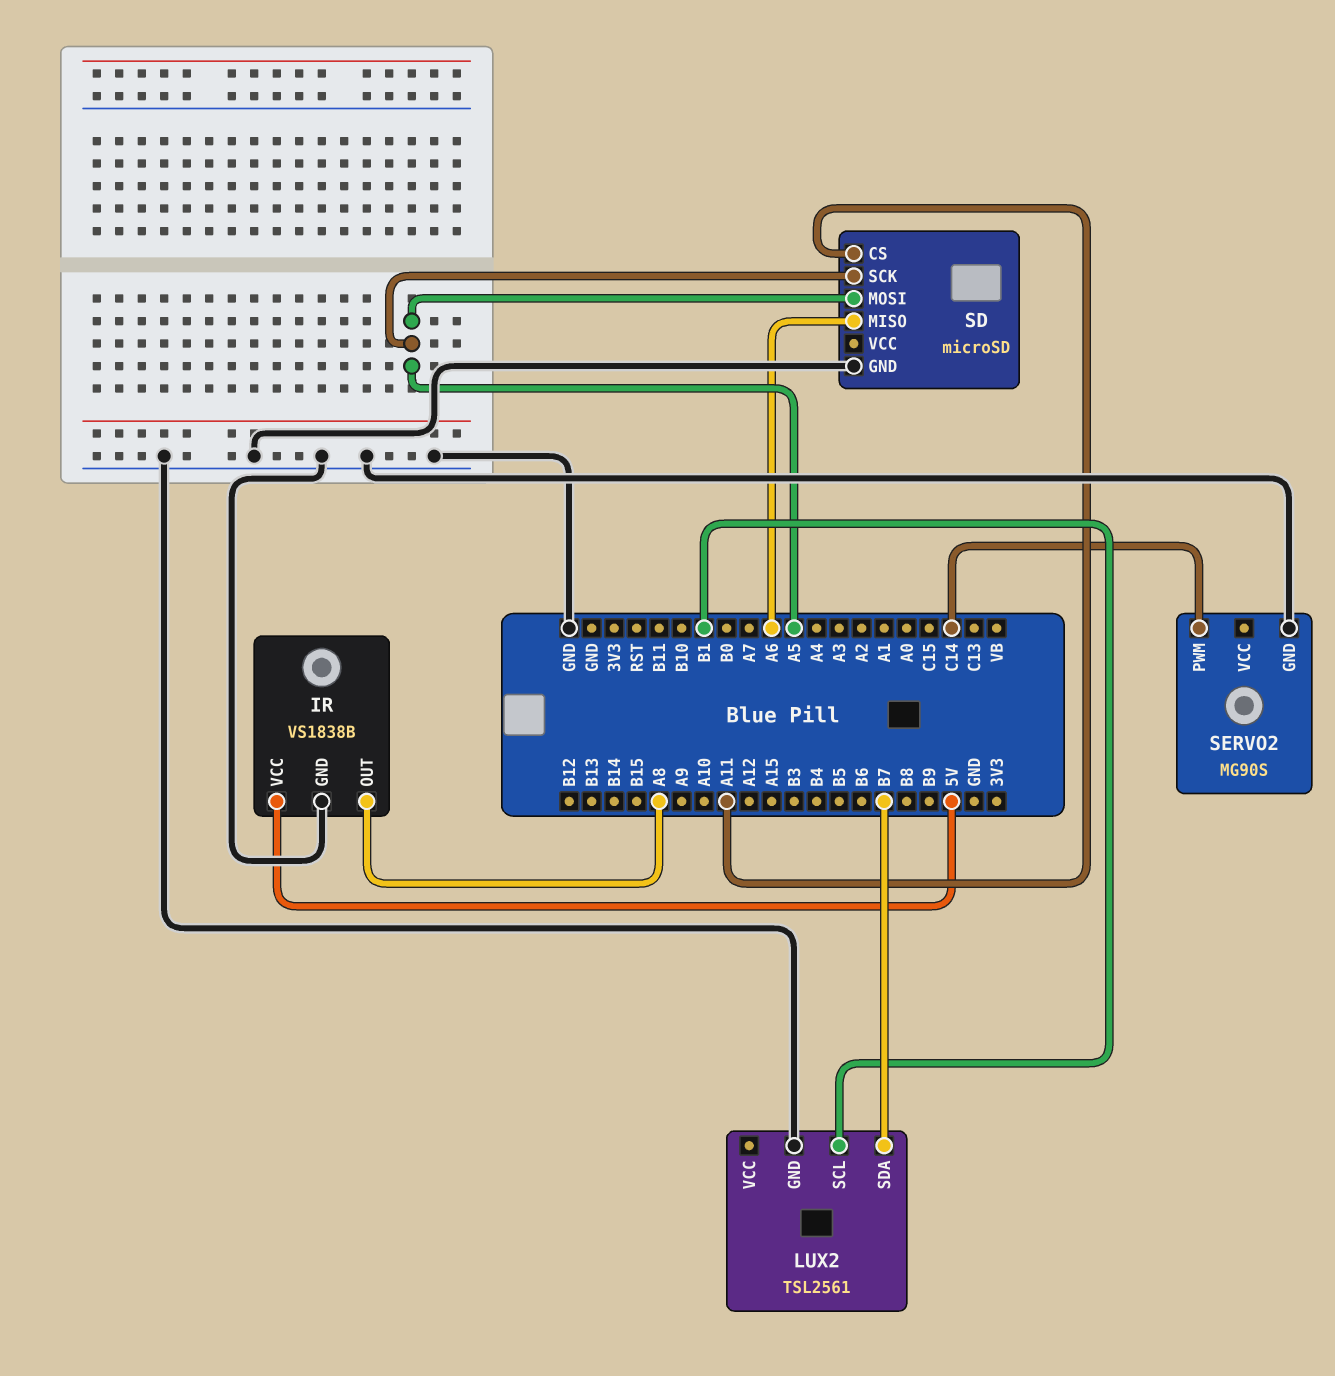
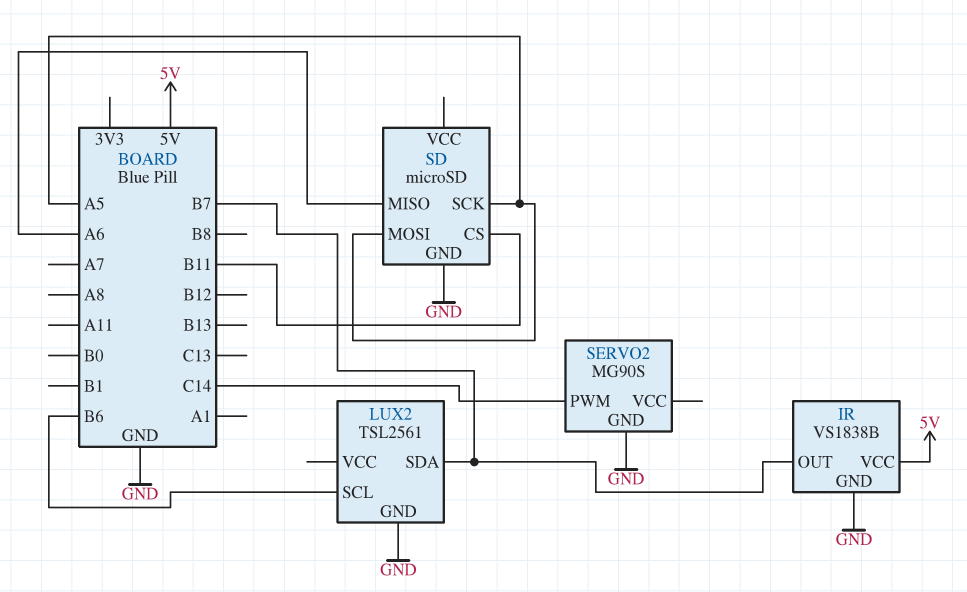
IR pin OUT: A8 -> B7
LUX2 pin SCL: B1 -> B6
SD pin CS: A11 -> B11

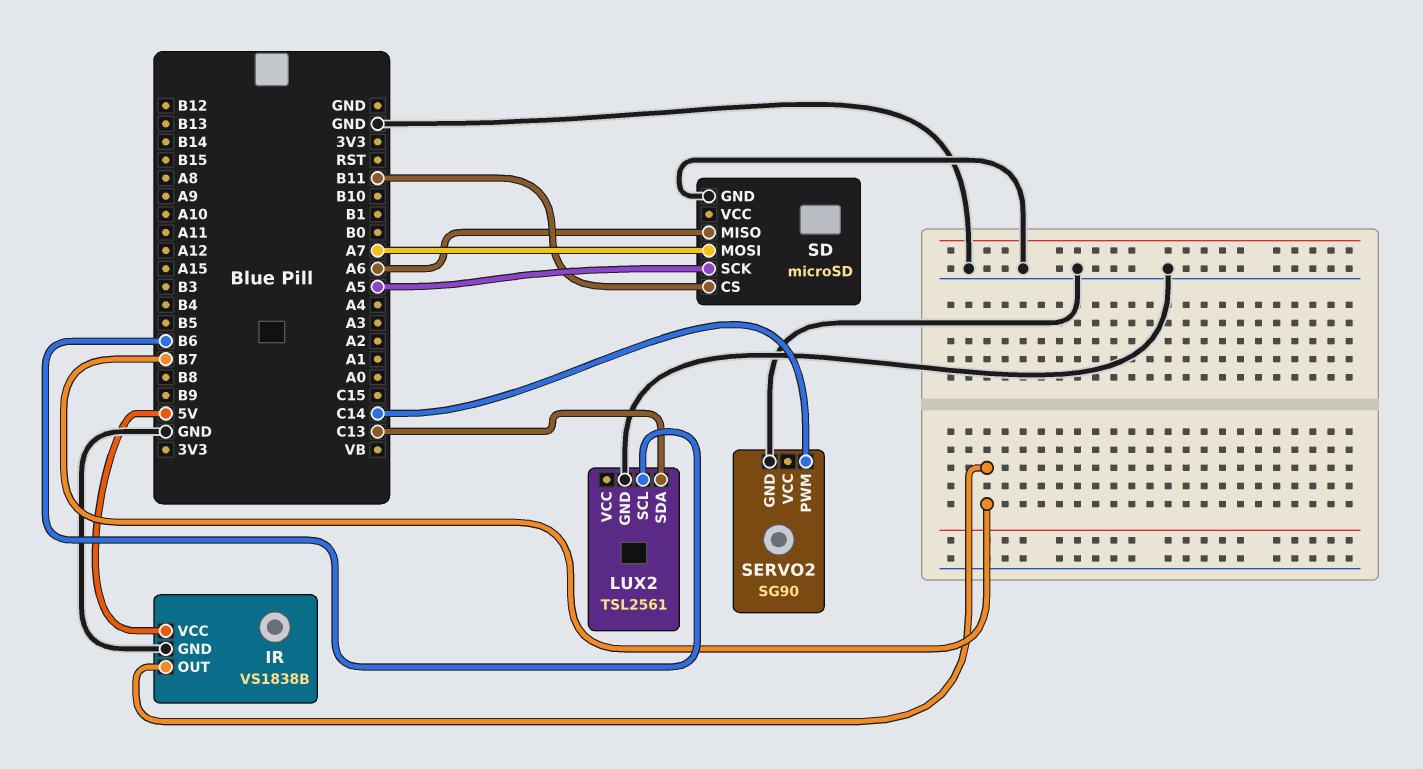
LUX2 pin SDA: B7 -> C13
SD pin MOSI: A5 -> A7
SERVO2: MG90S -> SG90

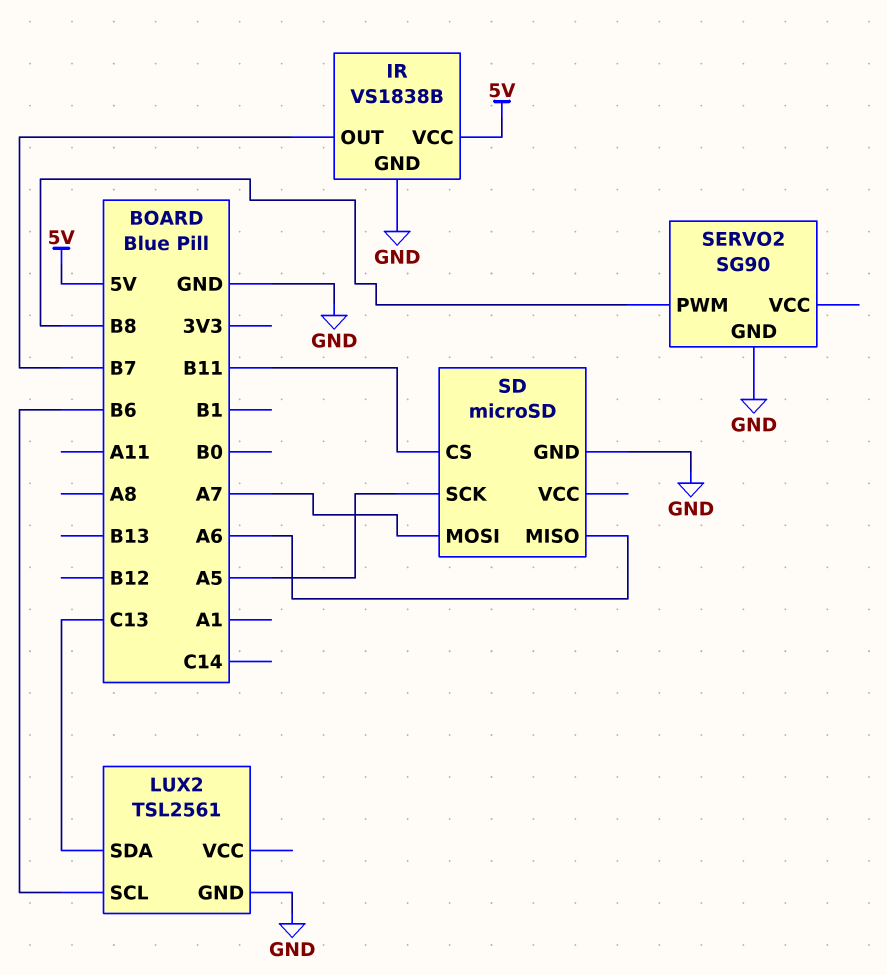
SERVO2 pin PWM: C14 -> B8

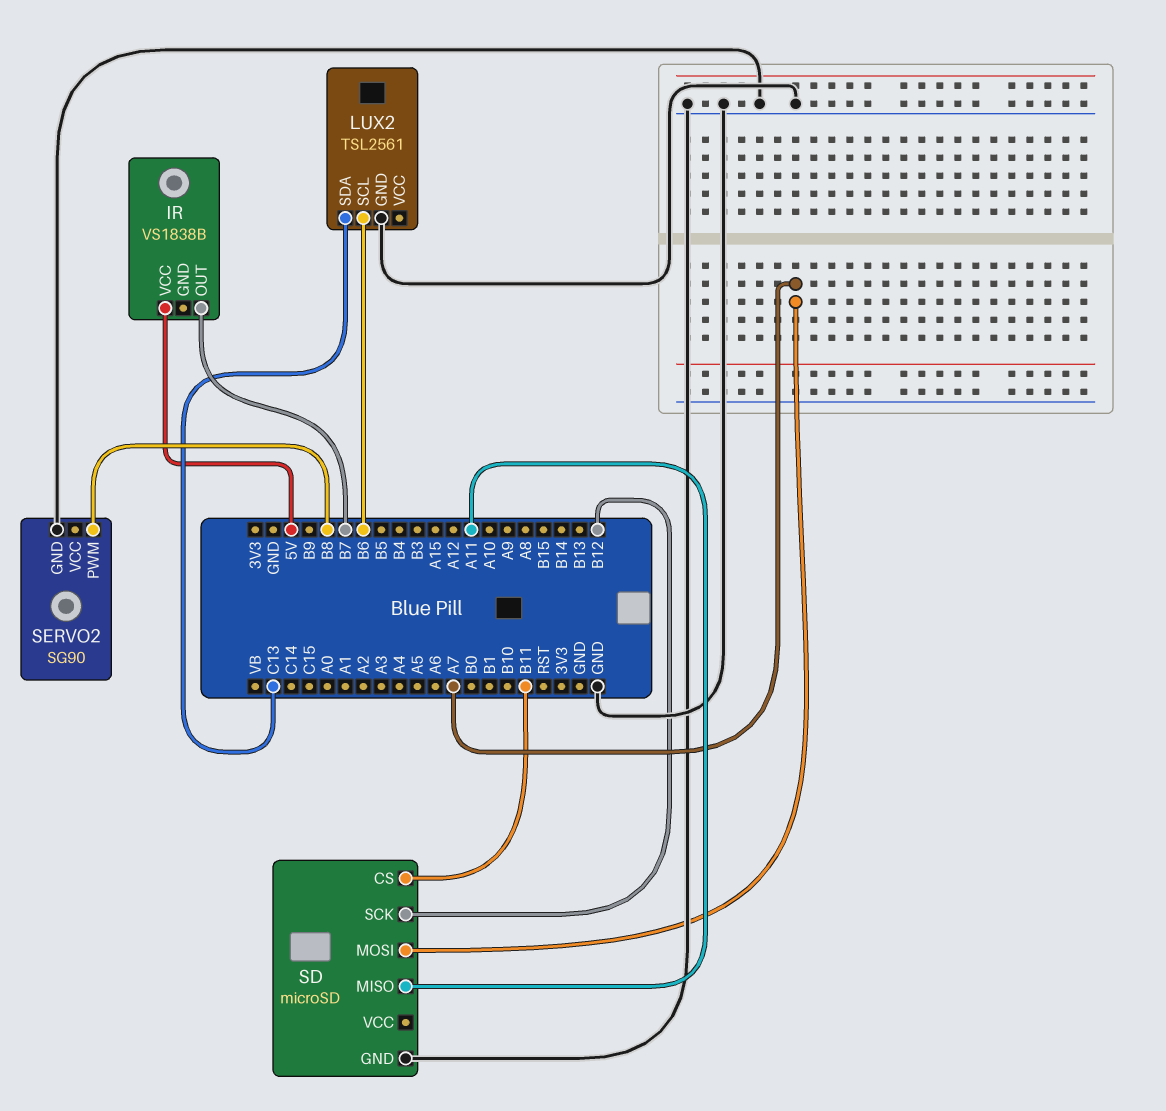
IR pin GND: GND -> none
SD pin MISO: A6 -> A11
SD pin SCK: A5 -> B12

